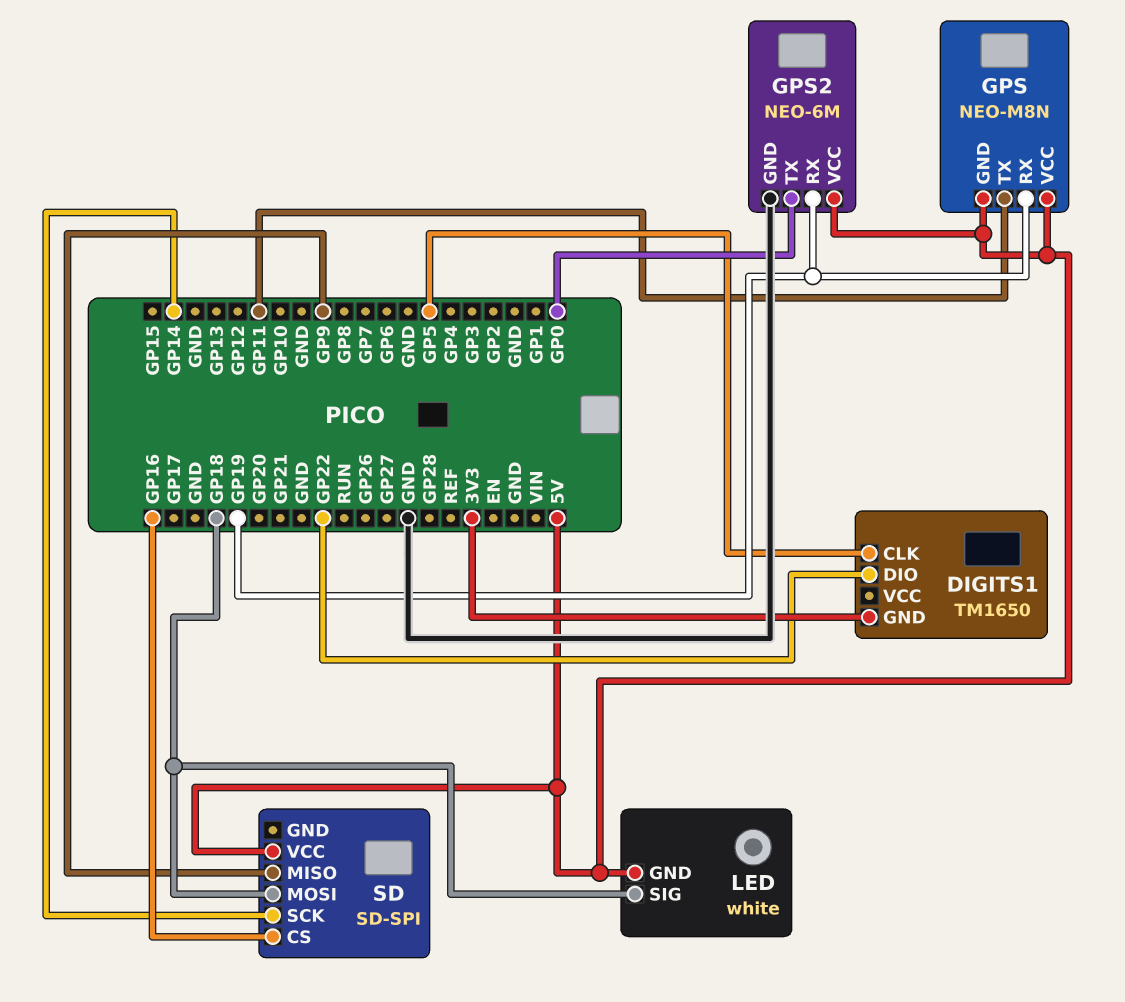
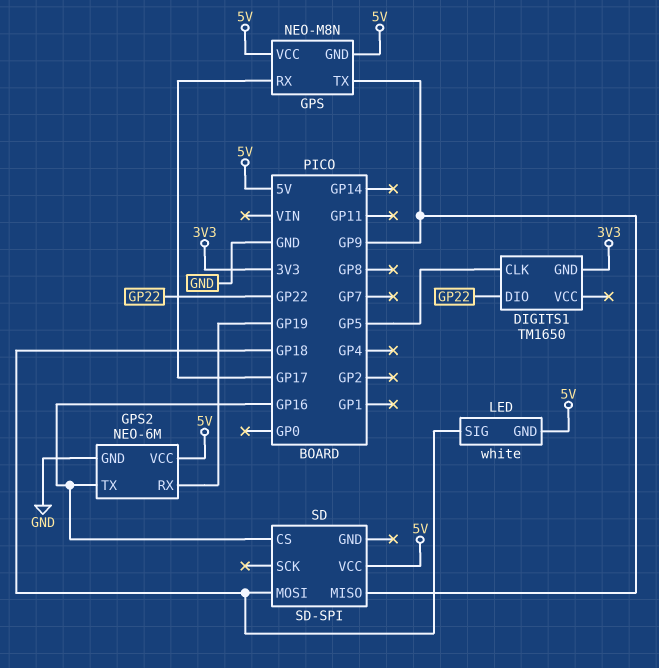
GPS pin RX: GP19 -> GP17
GPS pin TX: GP11 -> GP9
GPS2 pin TX: GP0 -> GP16
SD pin SCK: GP14 -> none

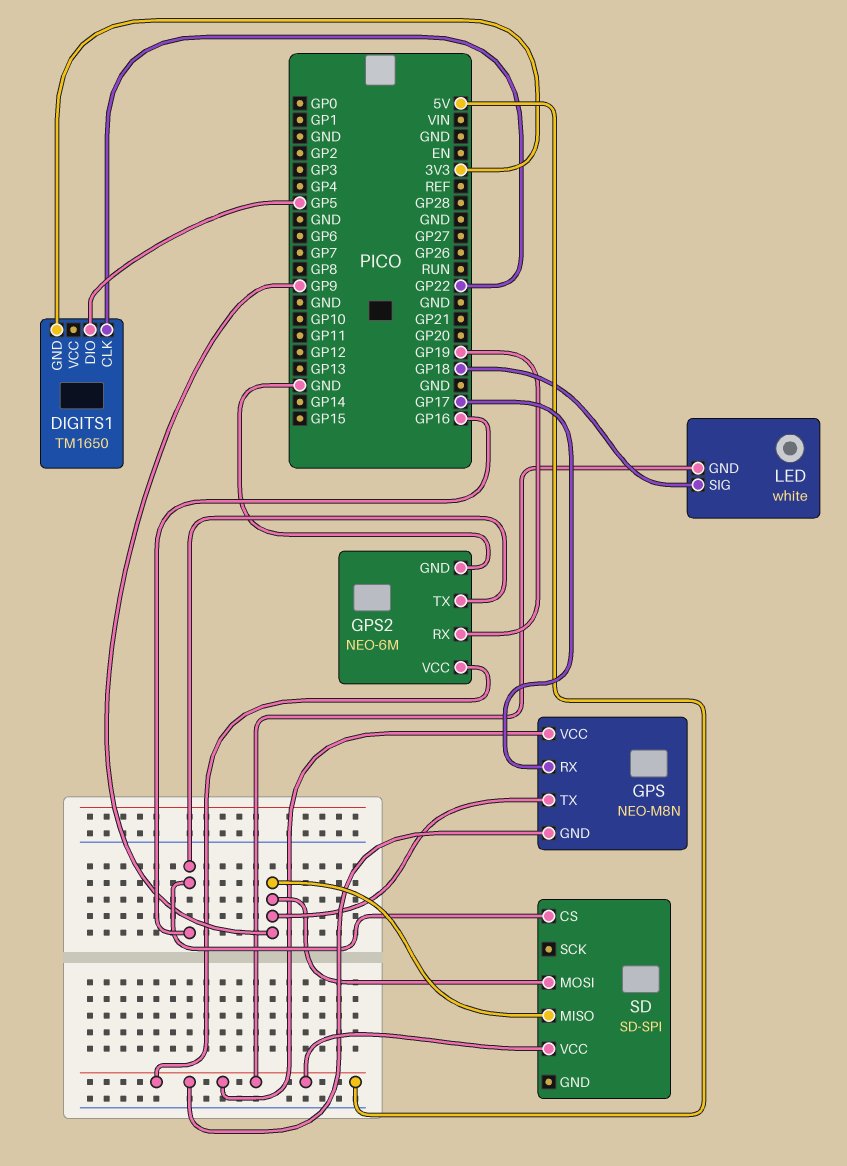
DIGITS1 pin CLK: GP5 -> GP22
DIGITS1 pin DIO: GP22 -> GP5
SD pin MOSI: GP18 -> GP9

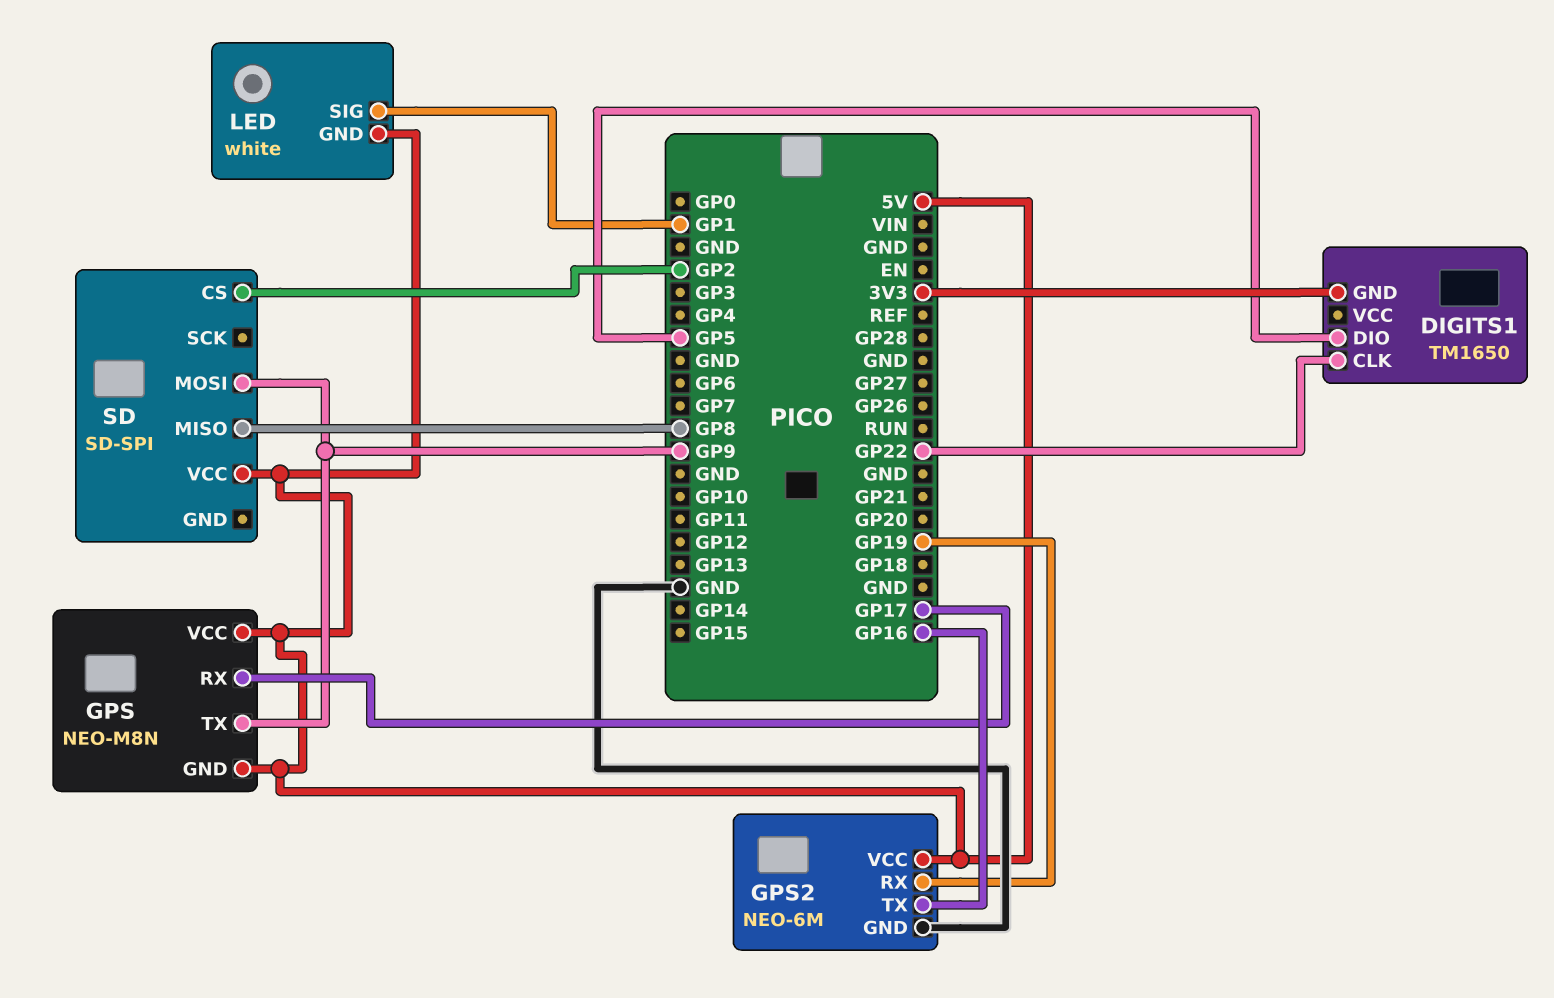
LED pin SIG: GP18 -> GP1
SD pin CS: GP16 -> GP2
SD pin MISO: GP9 -> GP8

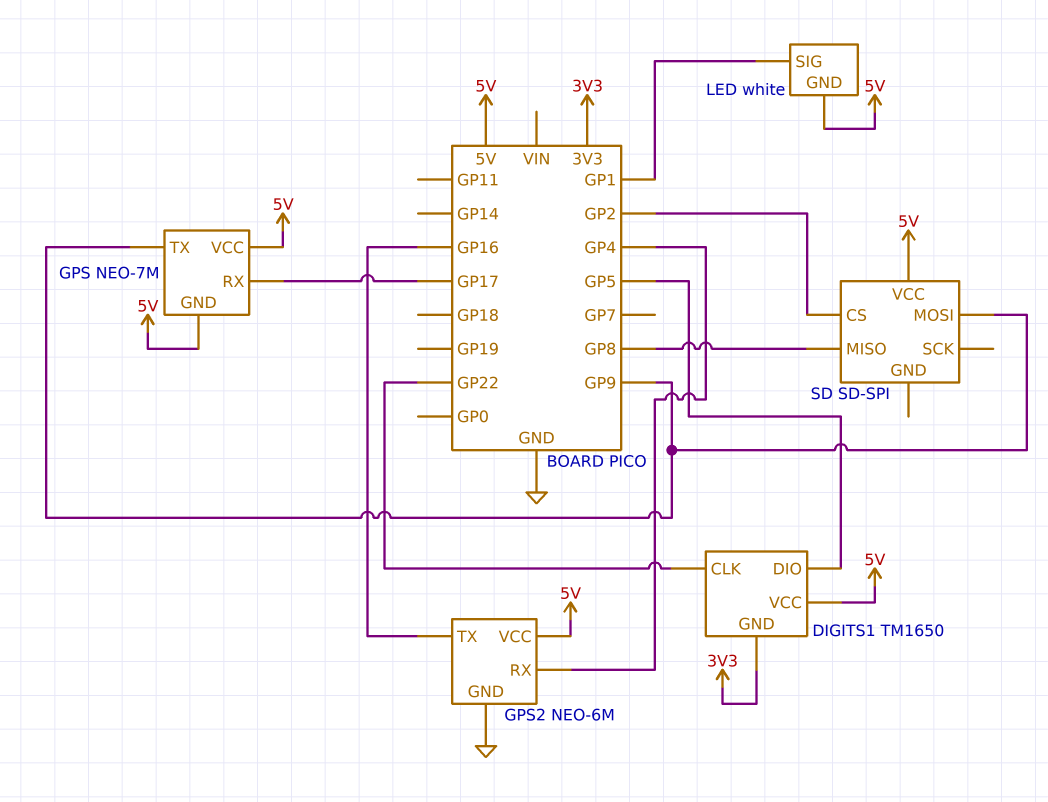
DIGITS1 pin VCC: none -> 5V
GPS: NEO-M8N -> NEO-7M
GPS2 pin RX: GP19 -> GP4

